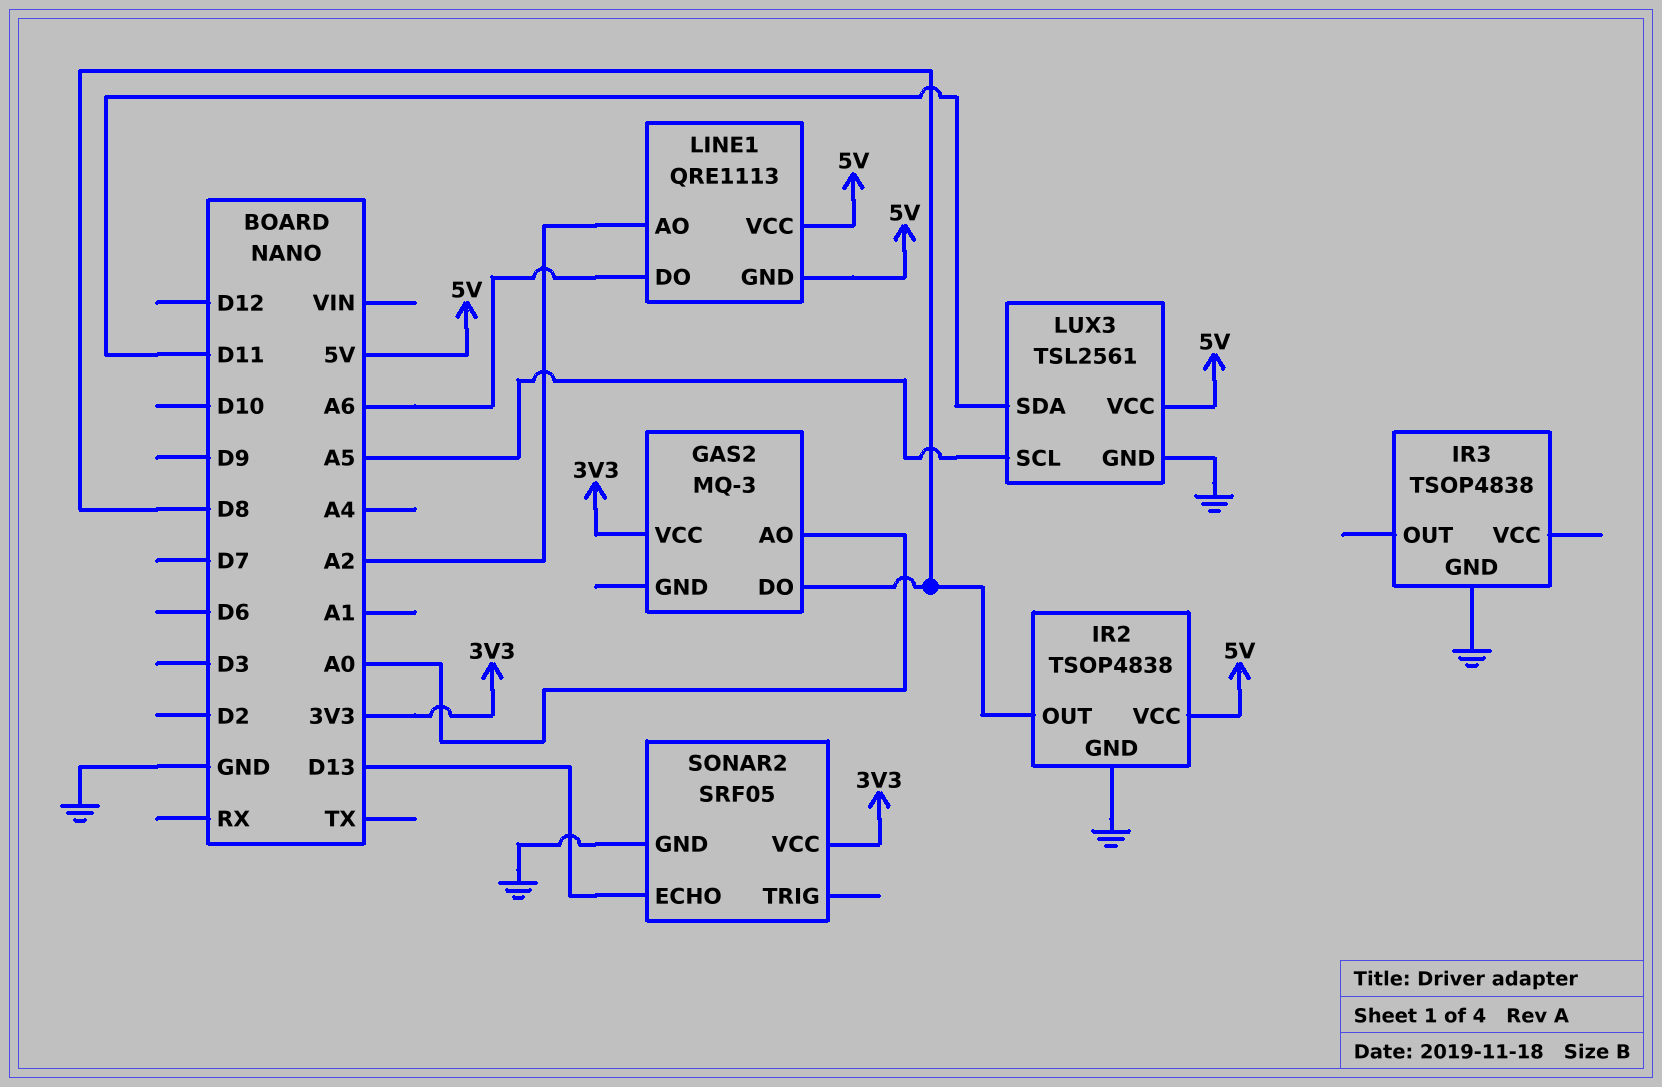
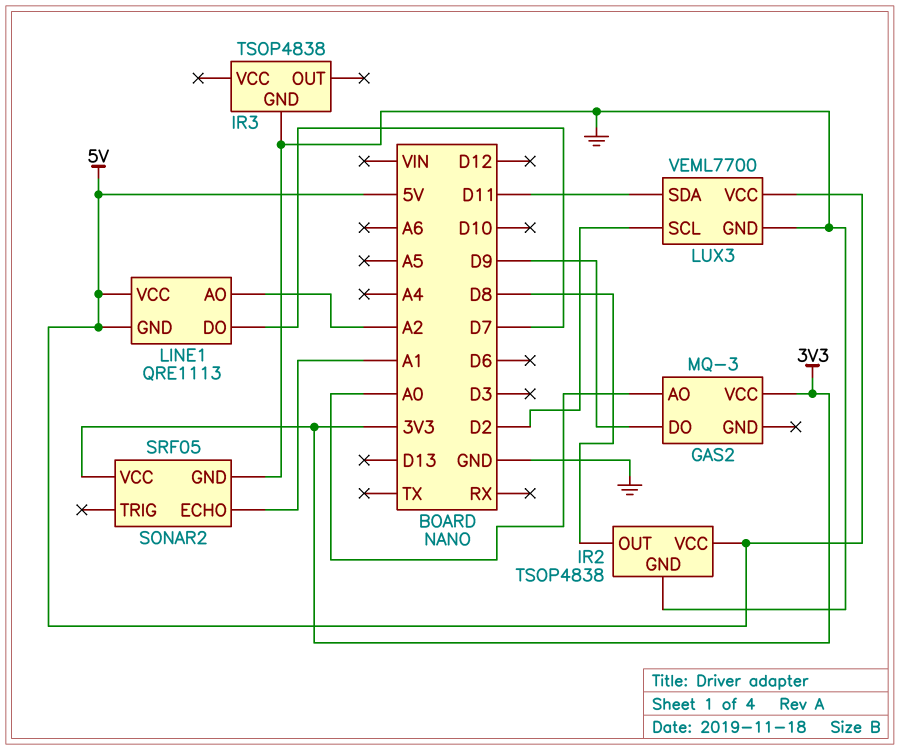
GAS2 pin DO: D8 -> D9
LINE1 pin DO: A6 -> D7
LUX3: TSL2561 -> VEML7700
LUX3 pin SCL: A5 -> D2
SONAR2 pin ECHO: D13 -> A1

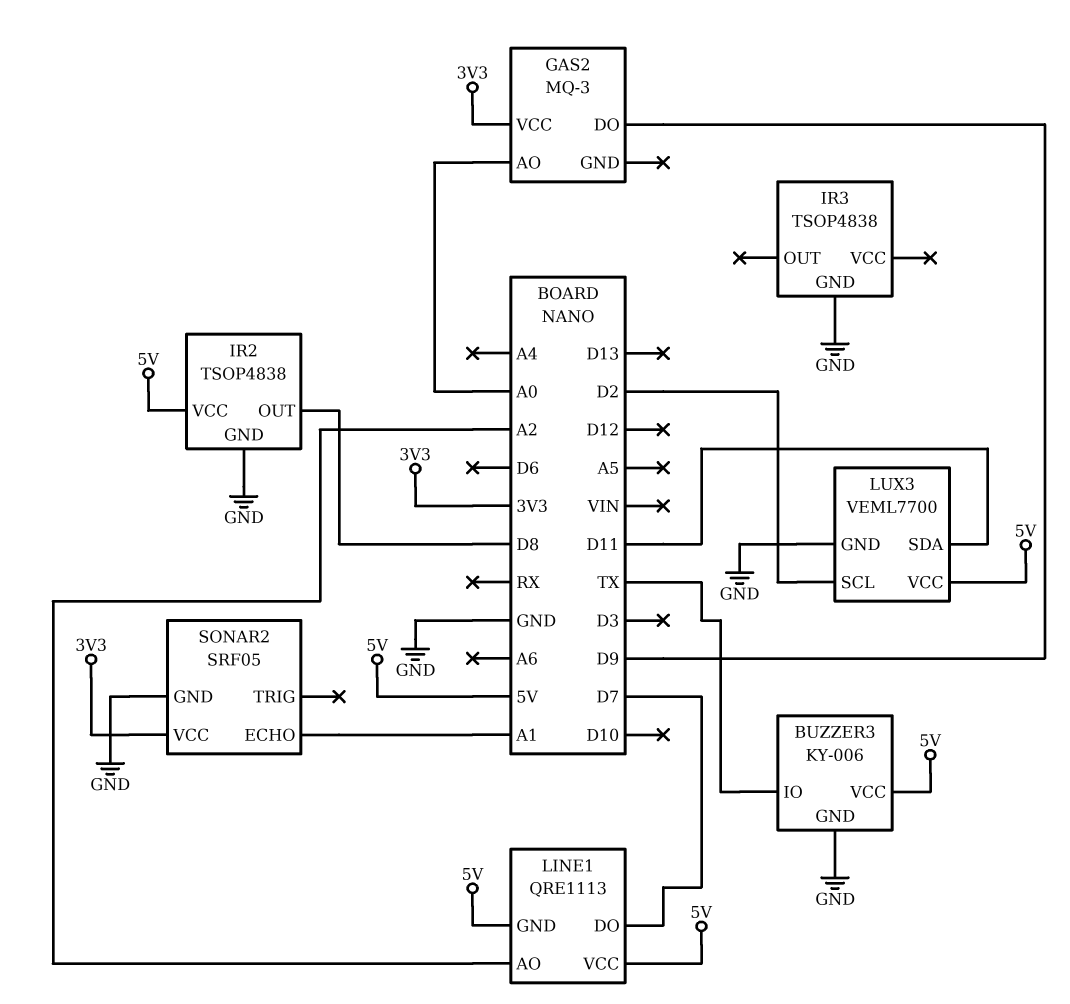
BUZZER3: none -> KY-006
BUZZER3 pin GND: none -> GND
BUZZER3 pin IO: none -> TX
BUZZER3 pin VCC: none -> 5V

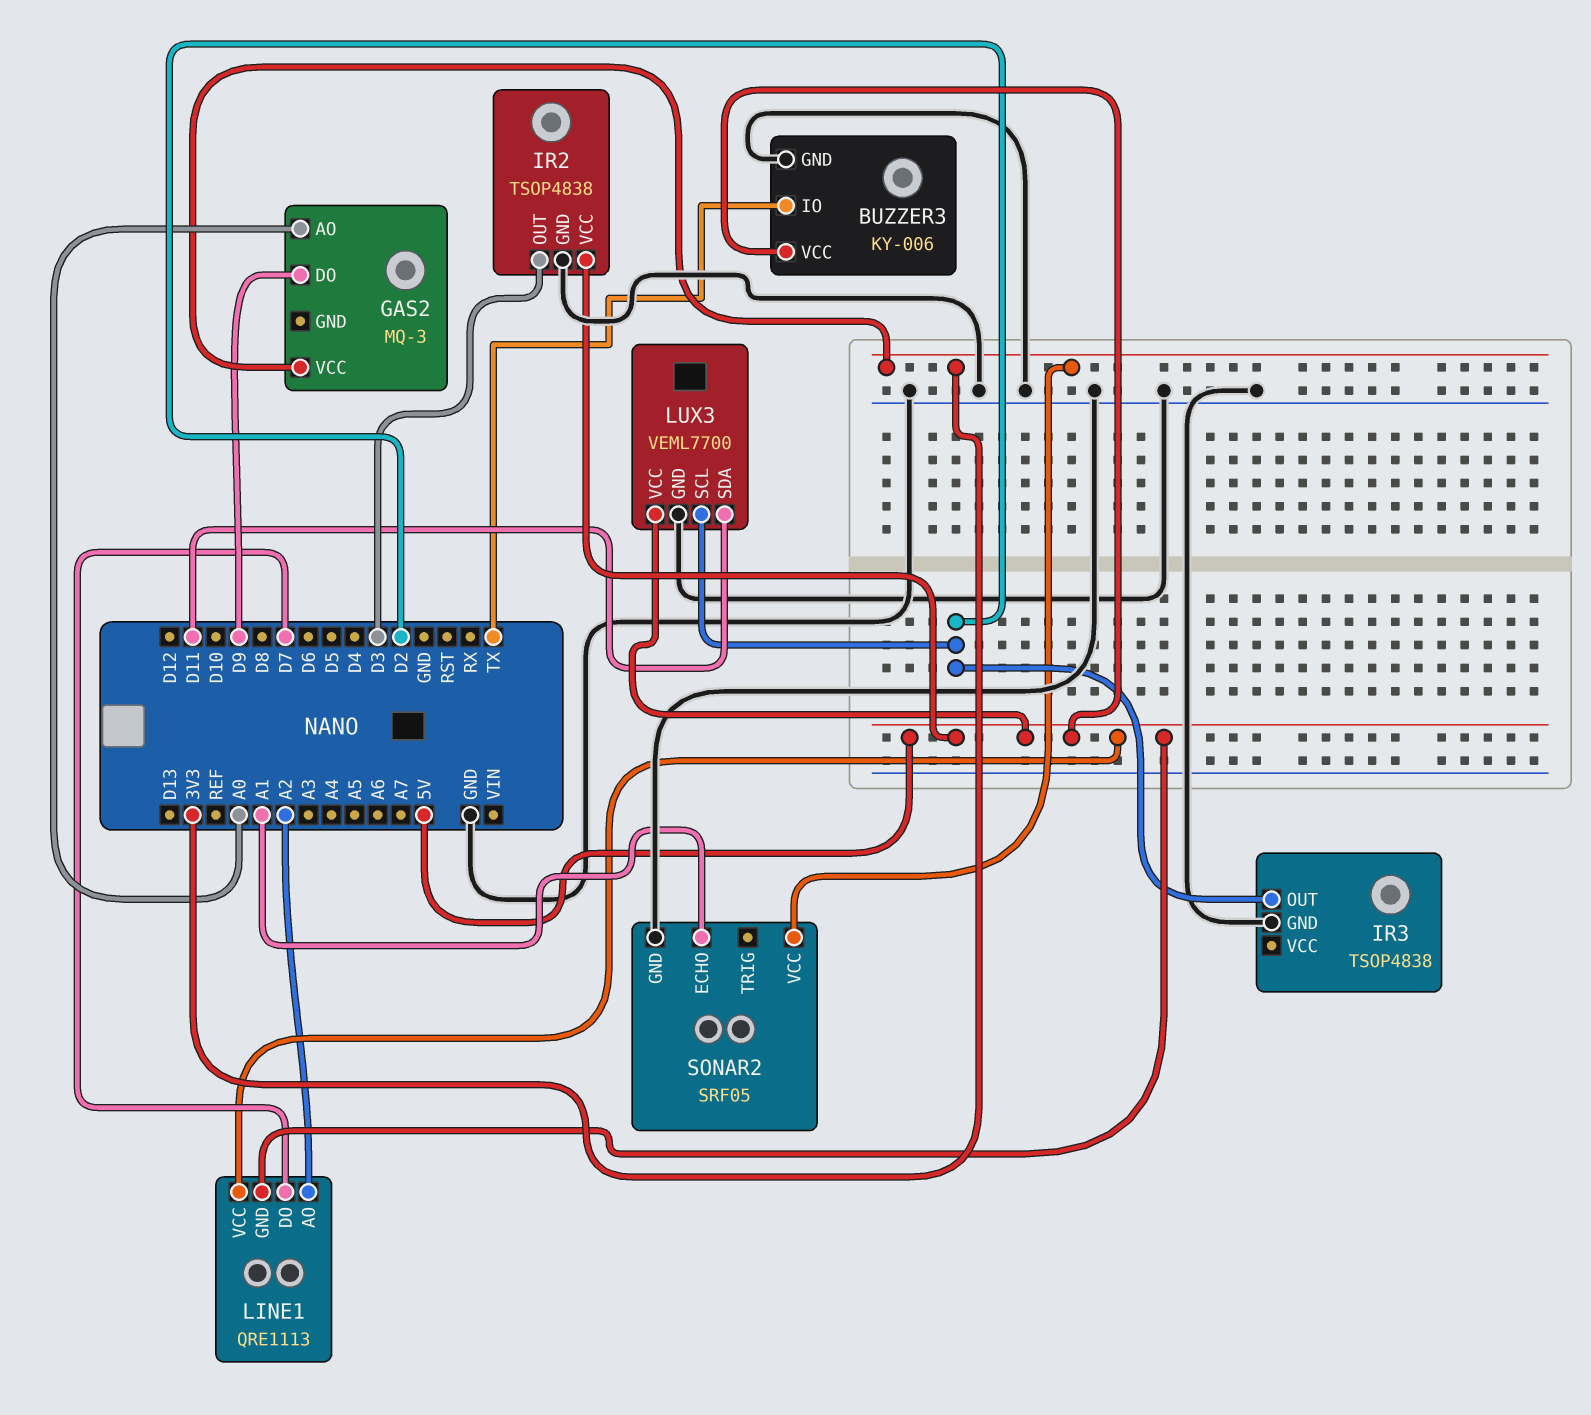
IR2 pin OUT: D8 -> D3
IR3 pin OUT: none -> D2

